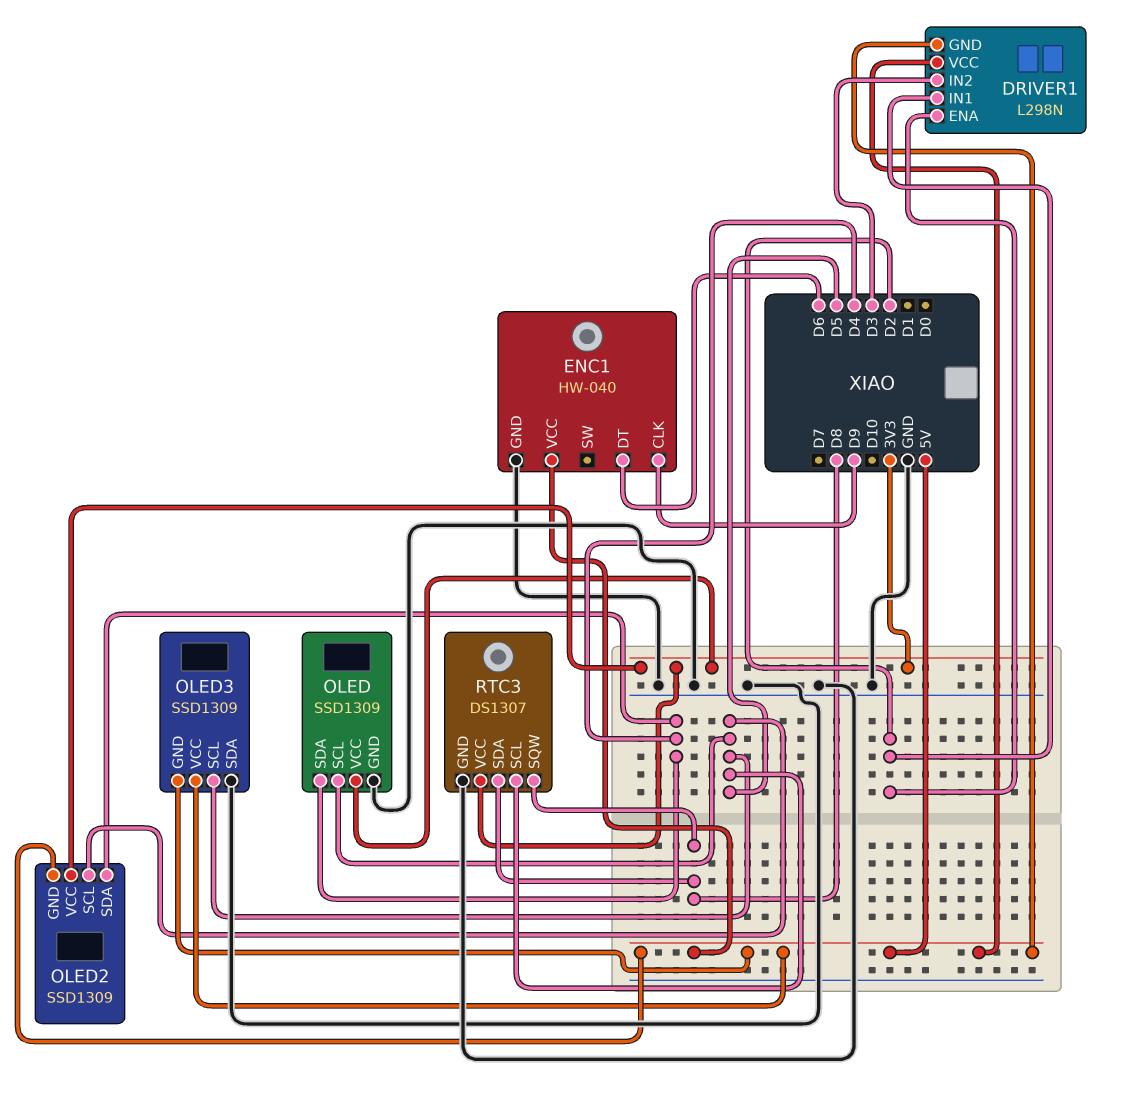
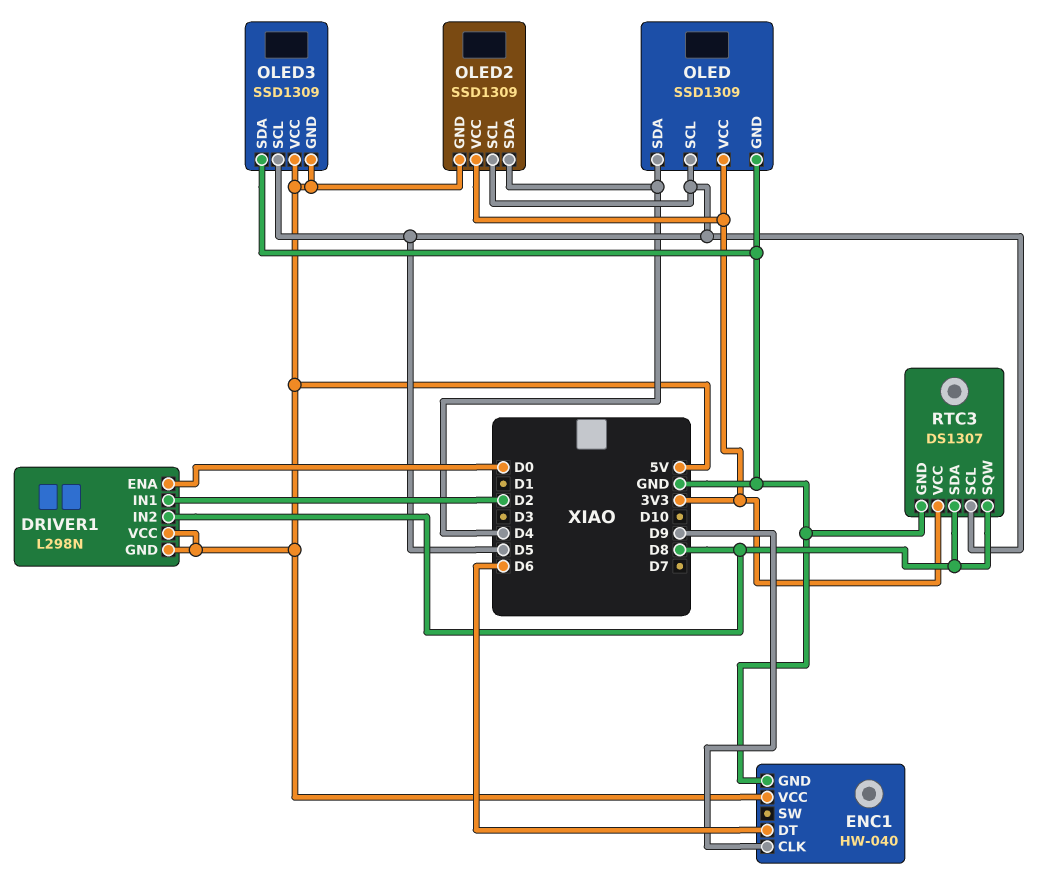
DRIVER1 pin ENA: D2 -> D0
DRIVER1 pin IN2: D3 -> D8

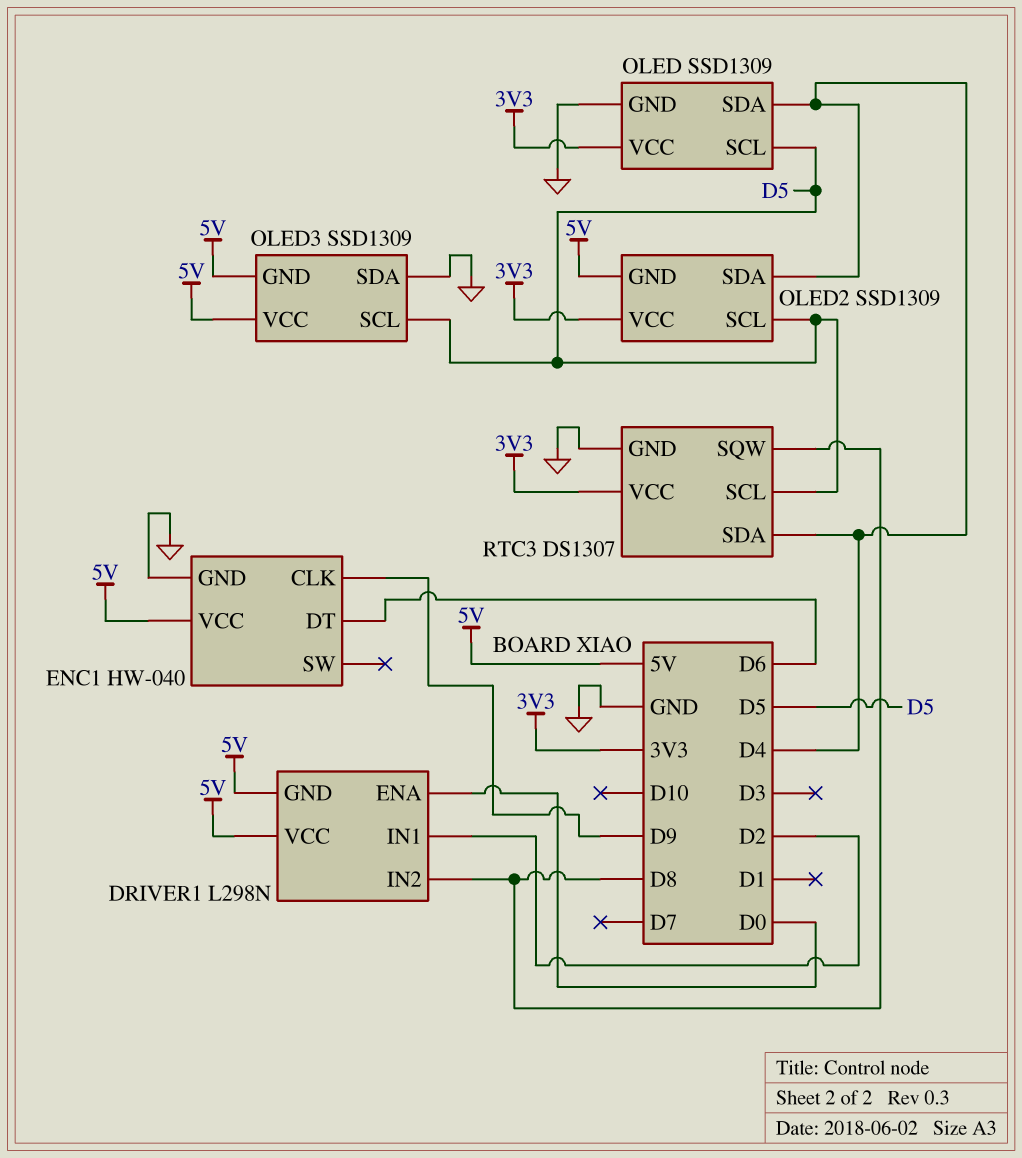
RTC3 pin SDA: D8 -> D4

